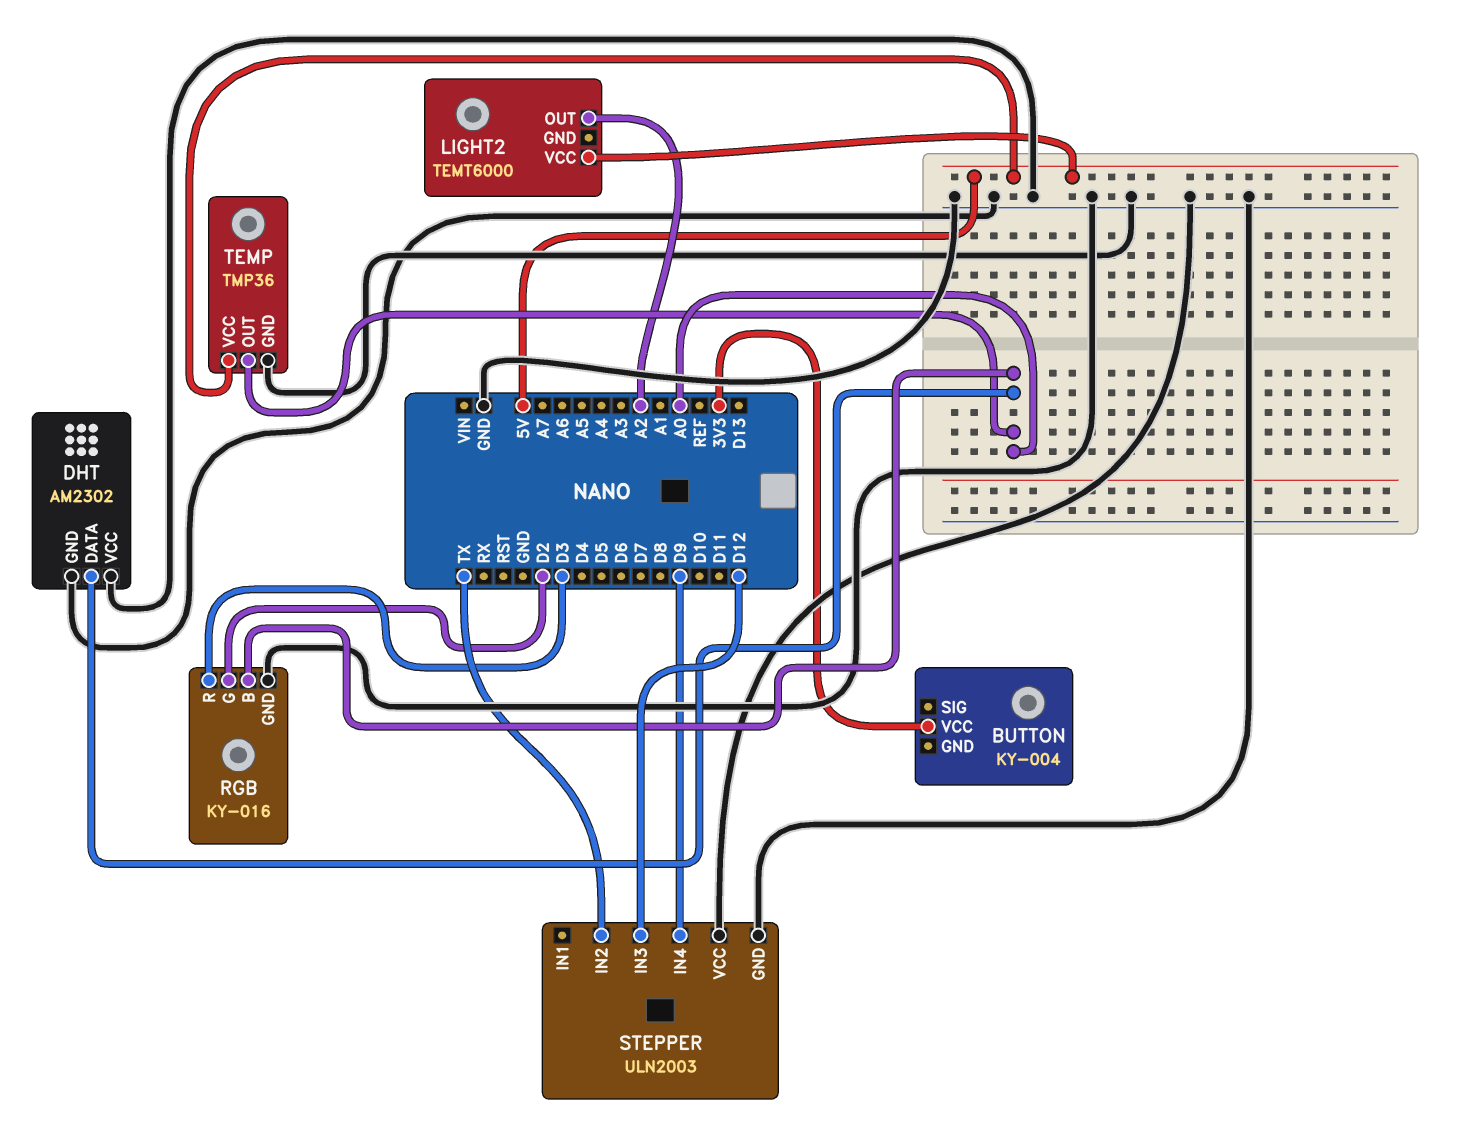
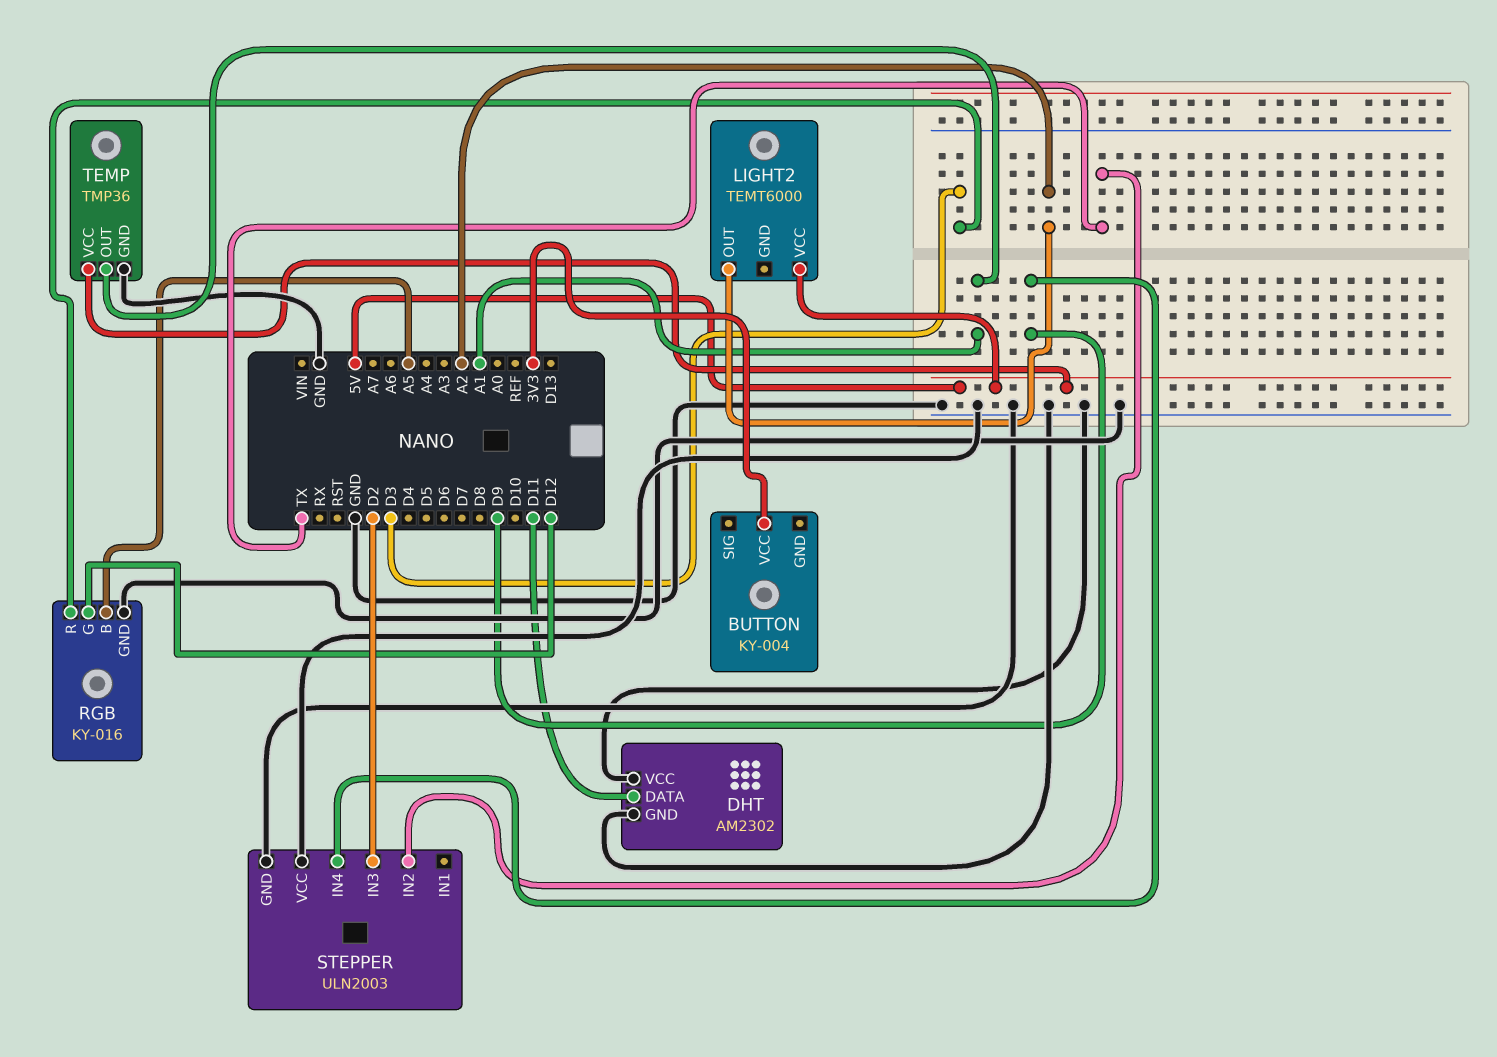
DHT pin DATA: A0 -> D11
RGB pin B: A0 -> A5
RGB pin G: D2 -> D12
STEPPER pin IN3: D12 -> D2
TEMP pin OUT: A0 -> A1

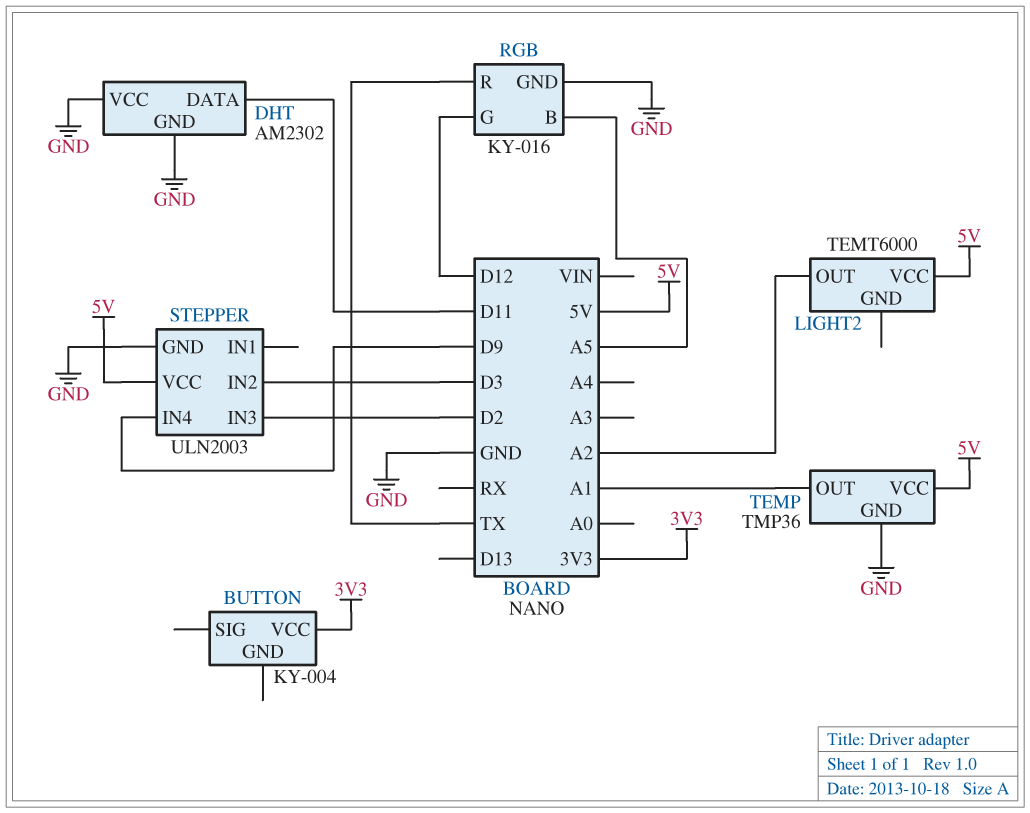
RGB pin R: D3 -> TX
STEPPER pin IN2: TX -> D3
STEPPER pin VCC: GND -> 5V

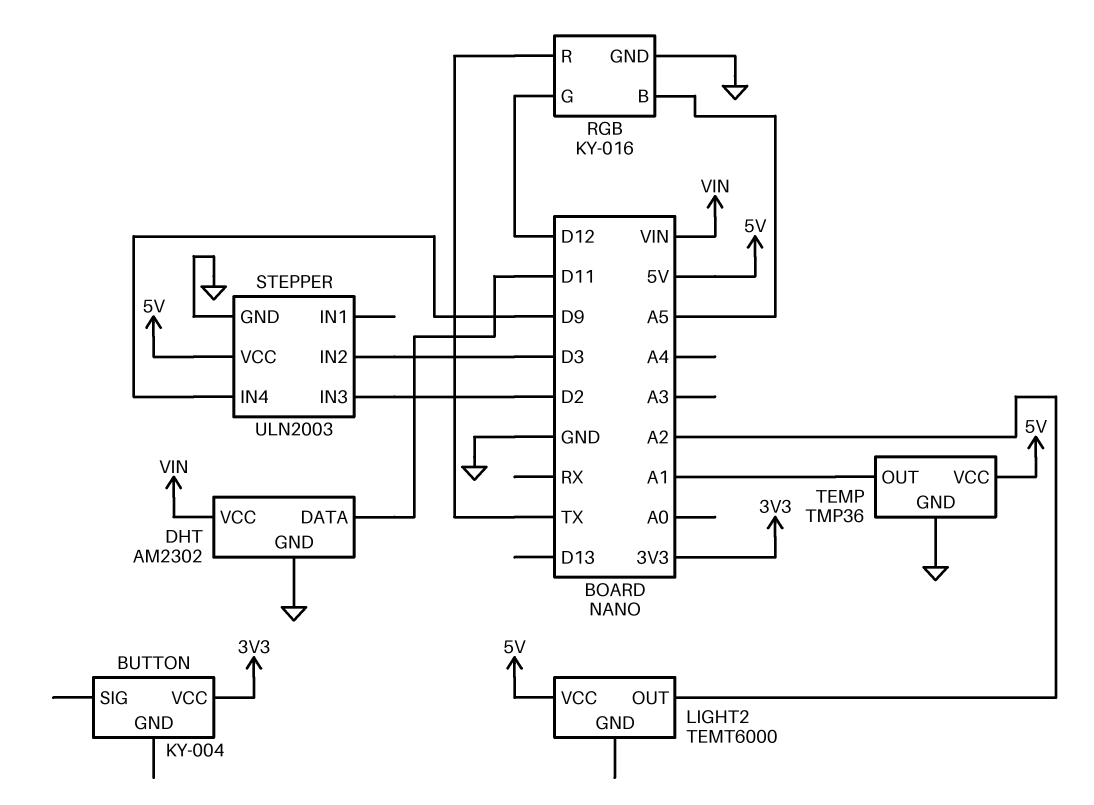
DHT pin VCC: GND -> VIN

